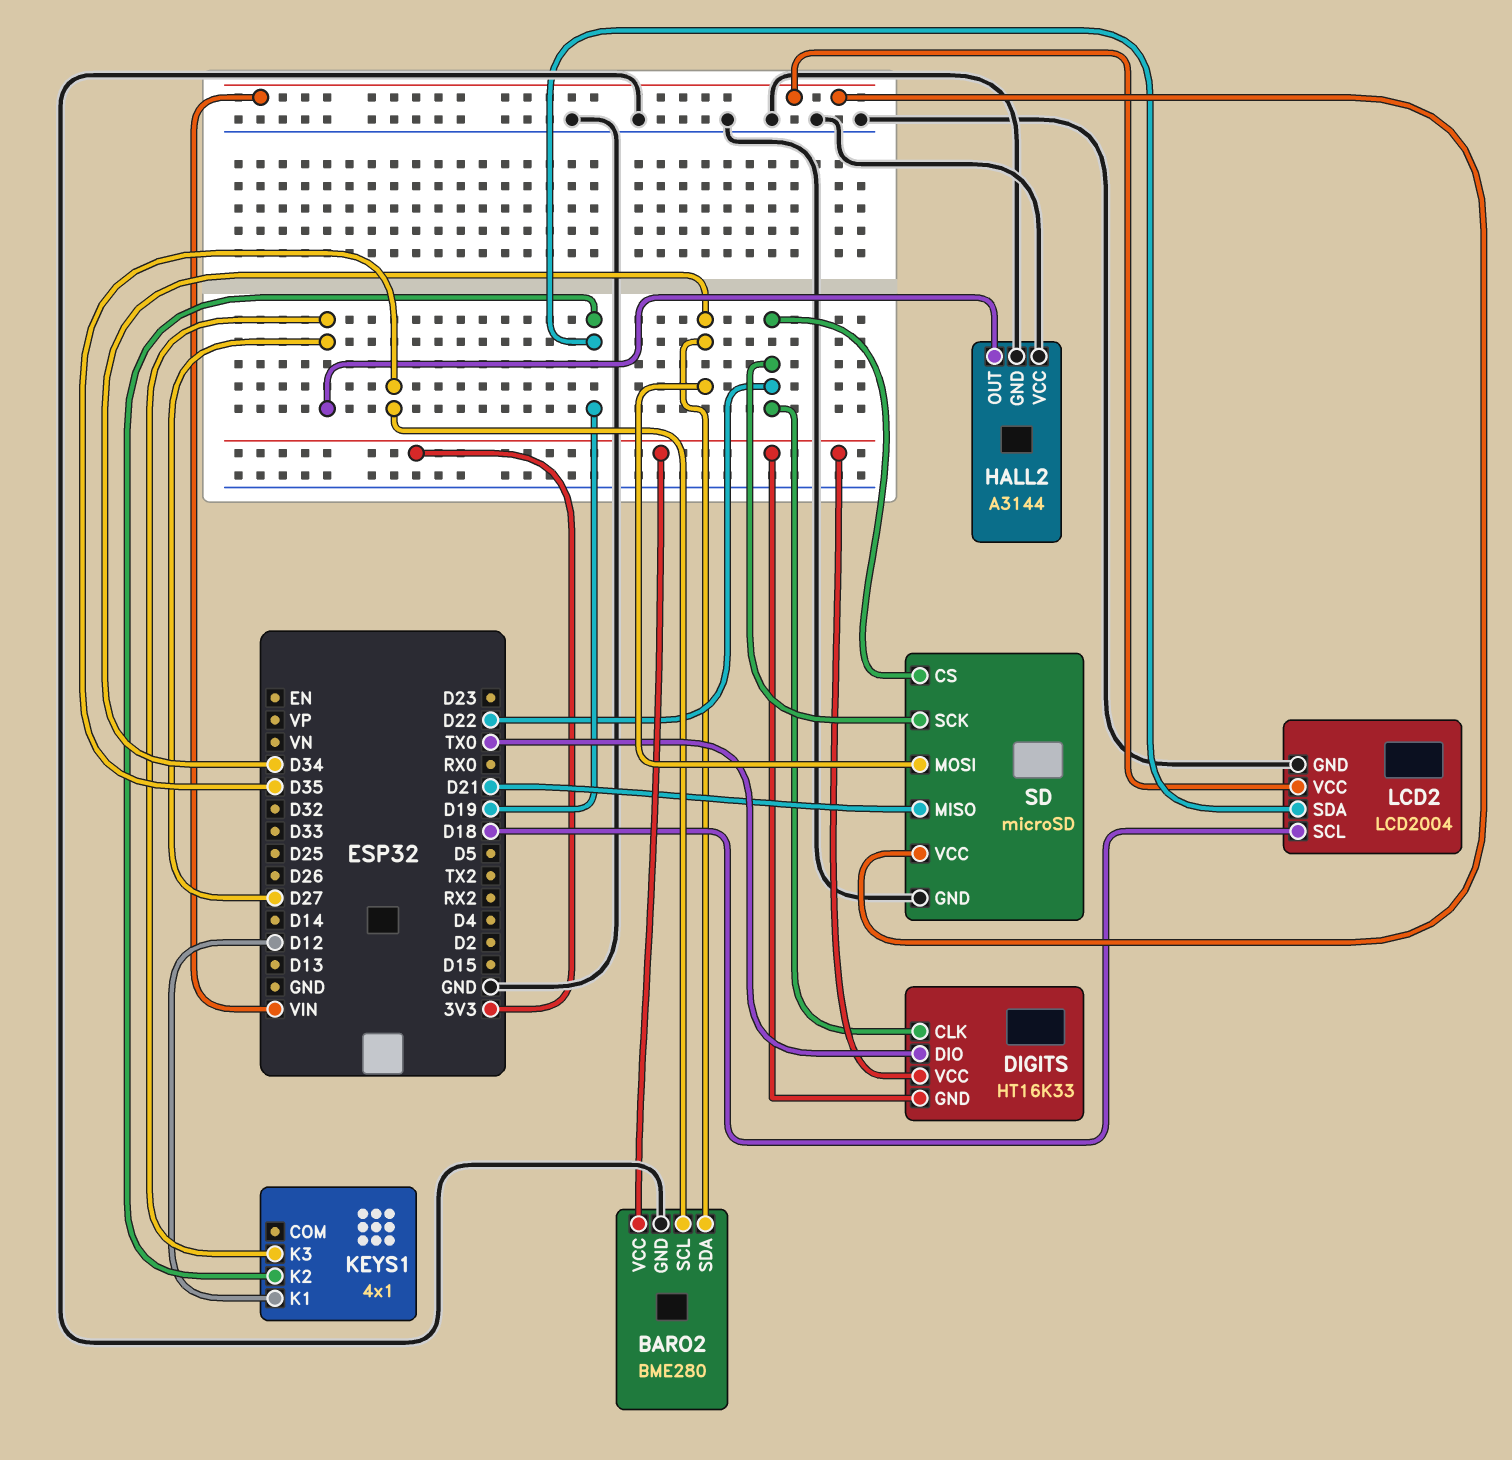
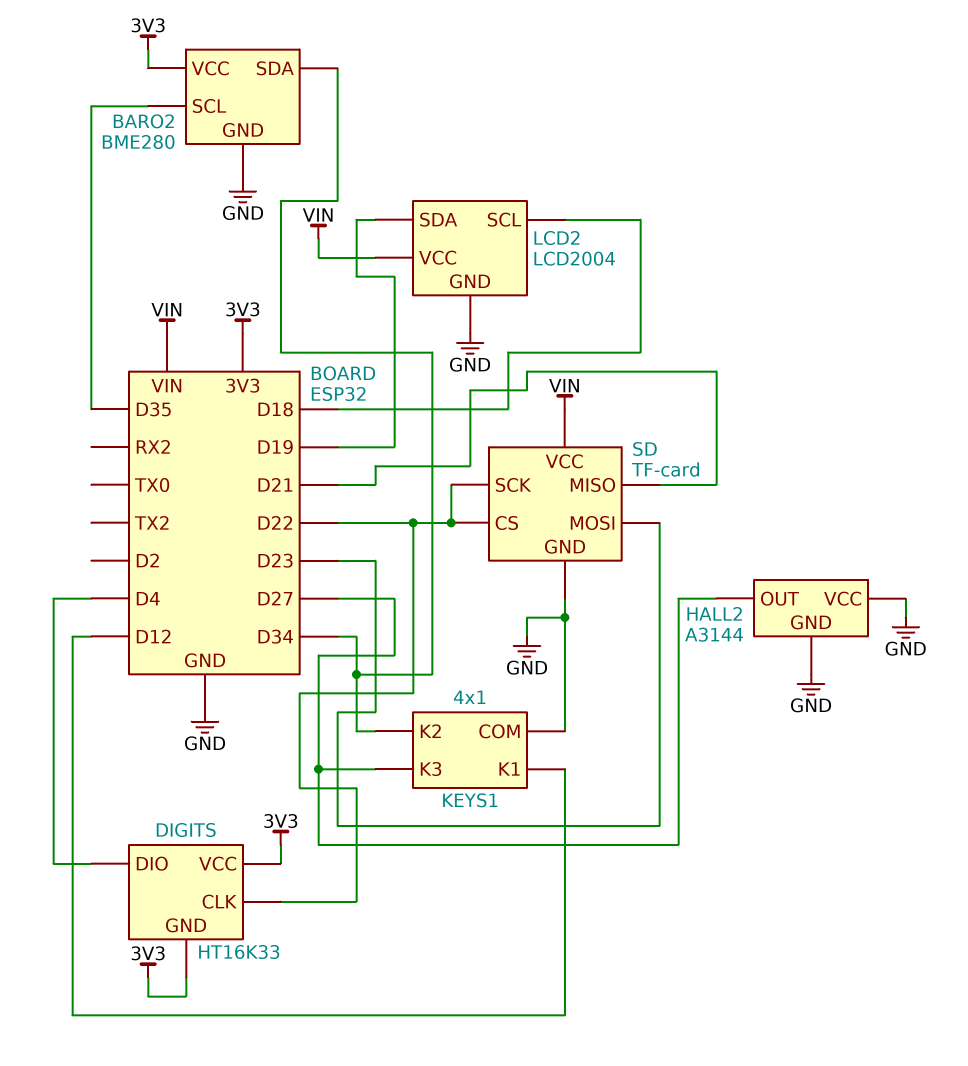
DIGITS pin DIO: TX0 -> D4
KEYS1 pin COM: none -> GND
KEYS1 pin K2: D19 -> D34
SD: microSD -> TF-card
SD pin MOSI: D34 -> D23

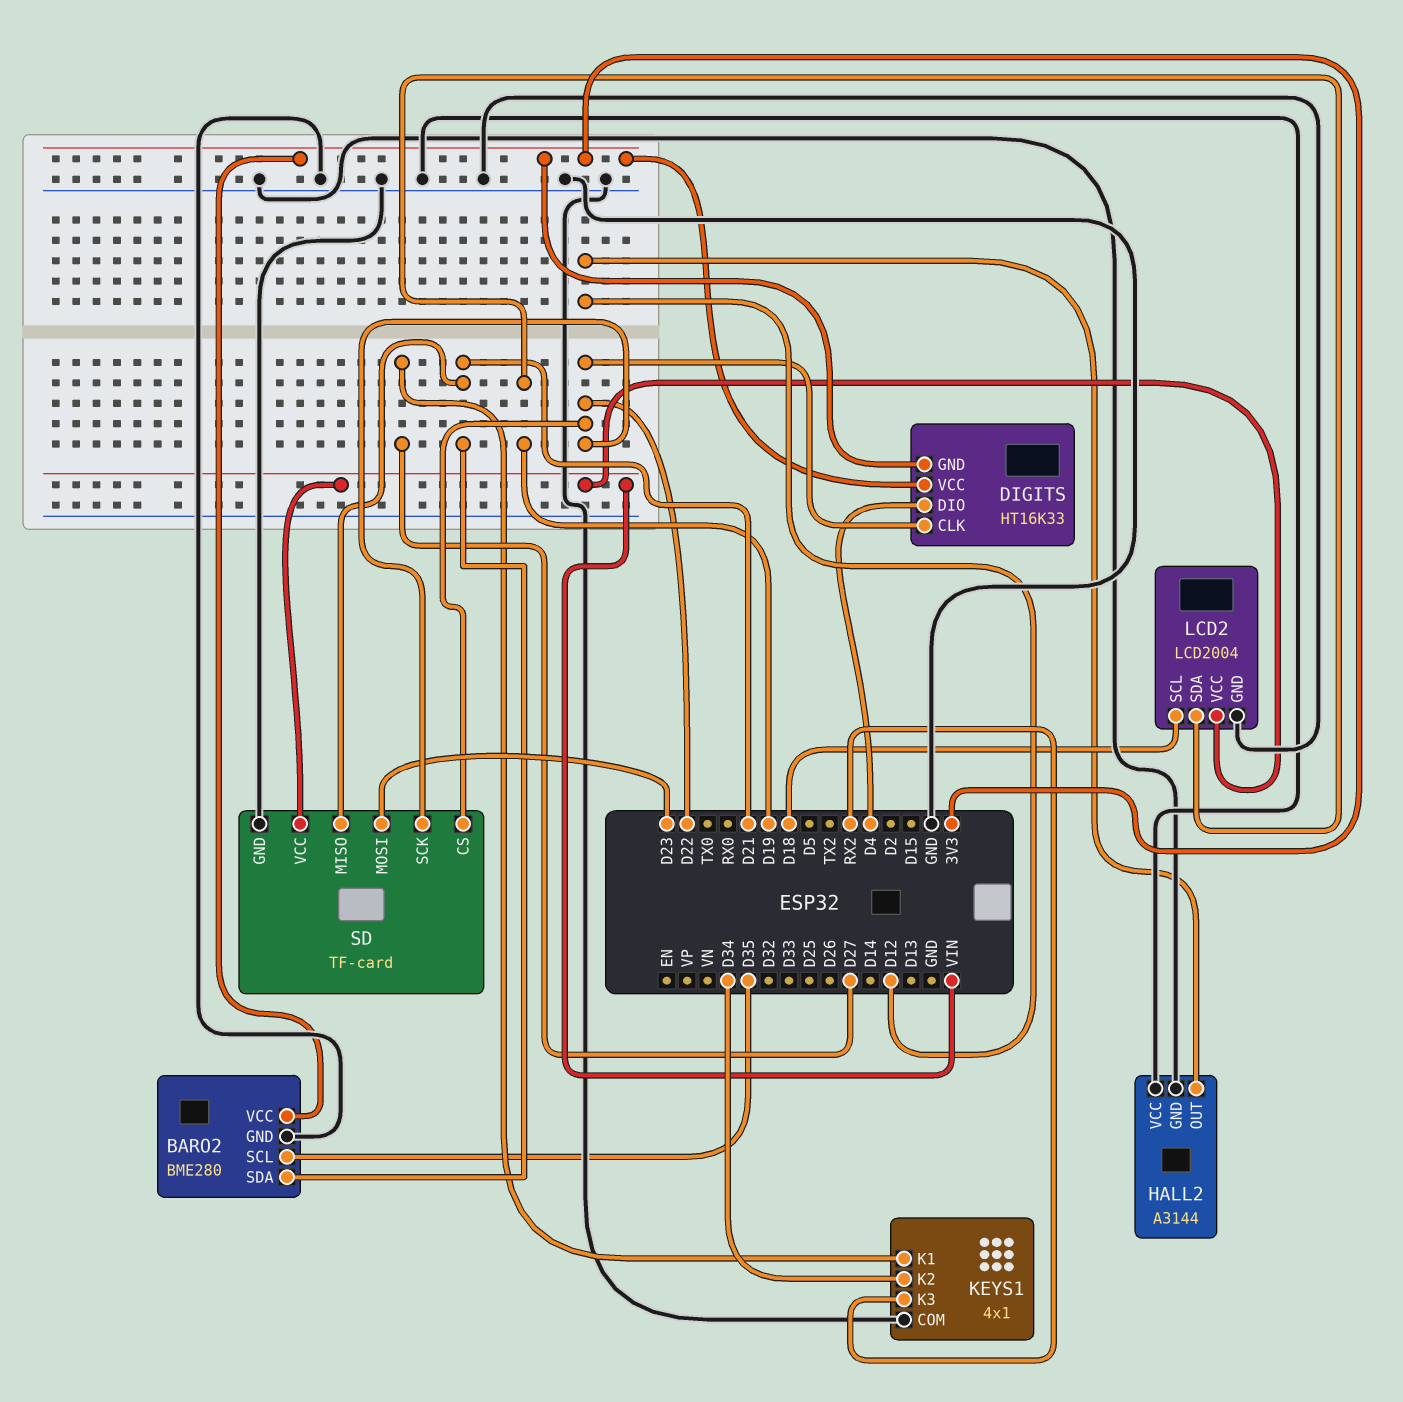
BARO2 pin SDA: D34 -> D21
HALL2 pin OUT: D27 -> D12
KEYS1 pin K1: D12 -> D27
KEYS1 pin K3: D27 -> RX2

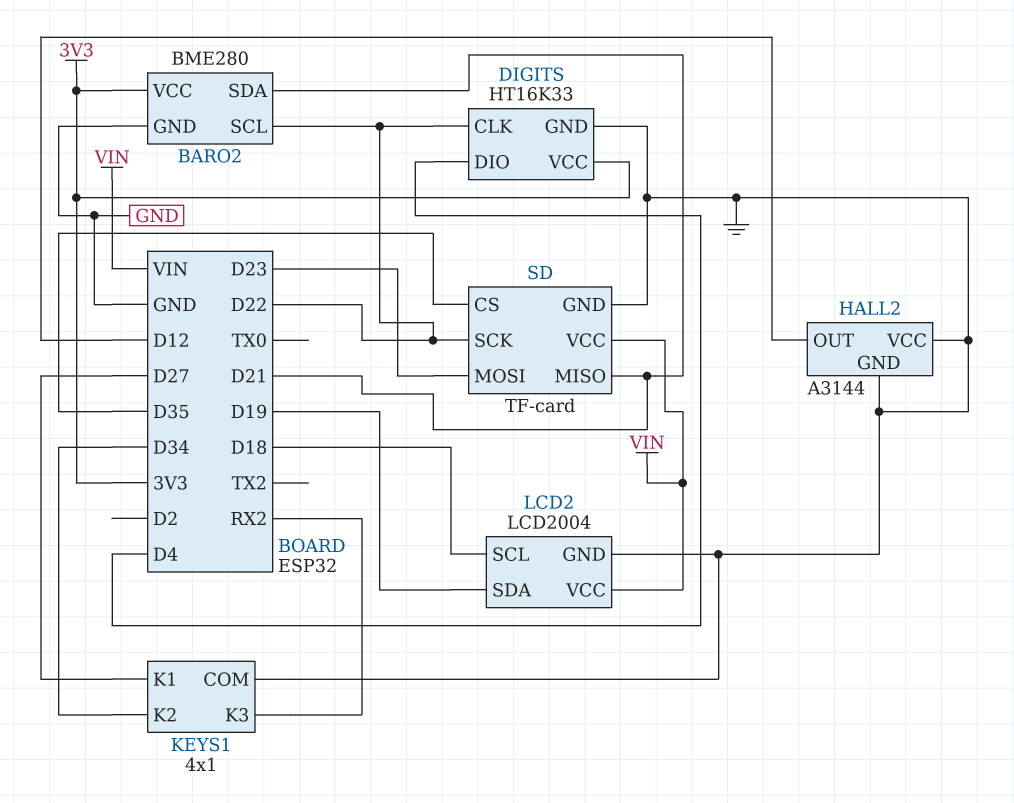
BARO2 pin SCL: D35 -> D22
DIGITS pin GND: 3V3 -> GND
SD pin CS: D22 -> D35

